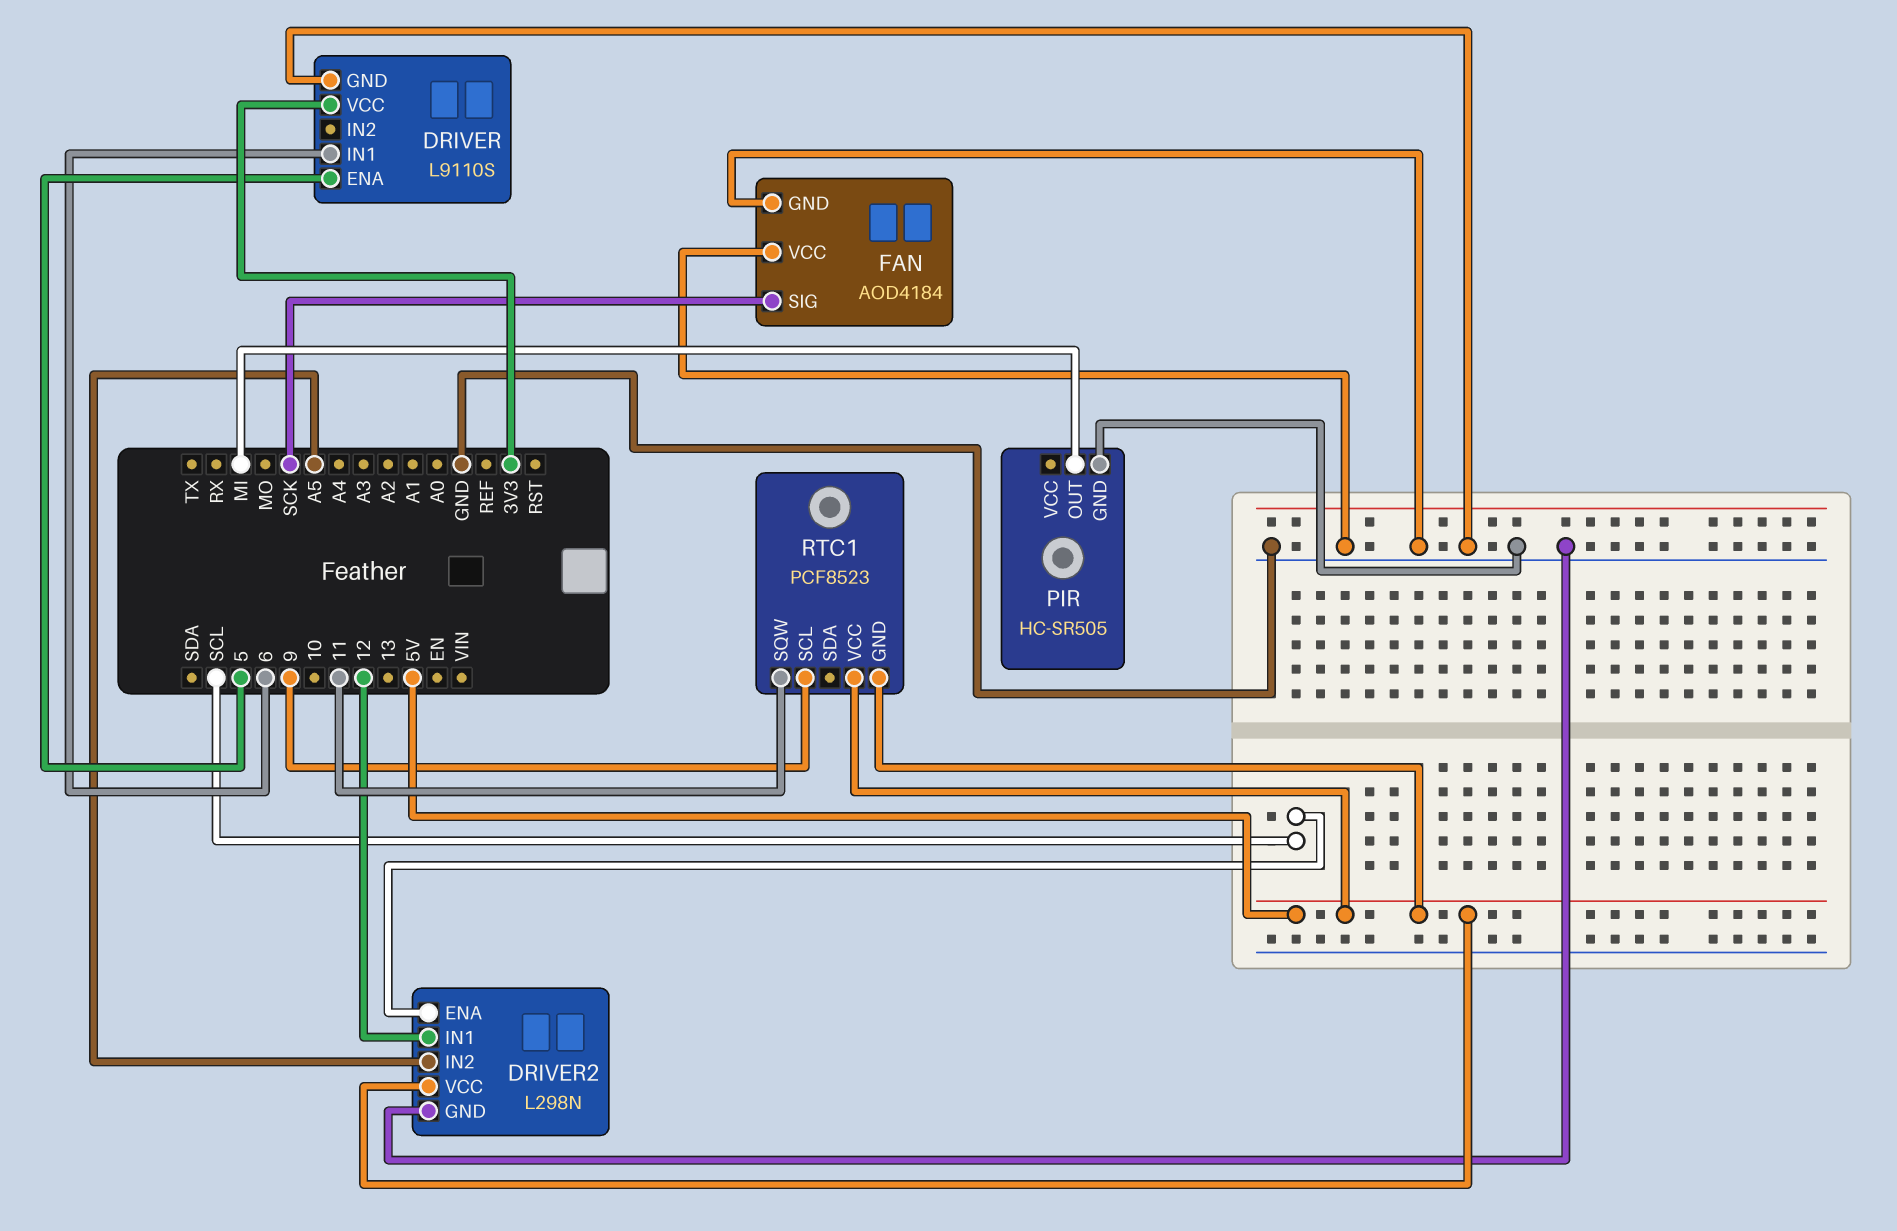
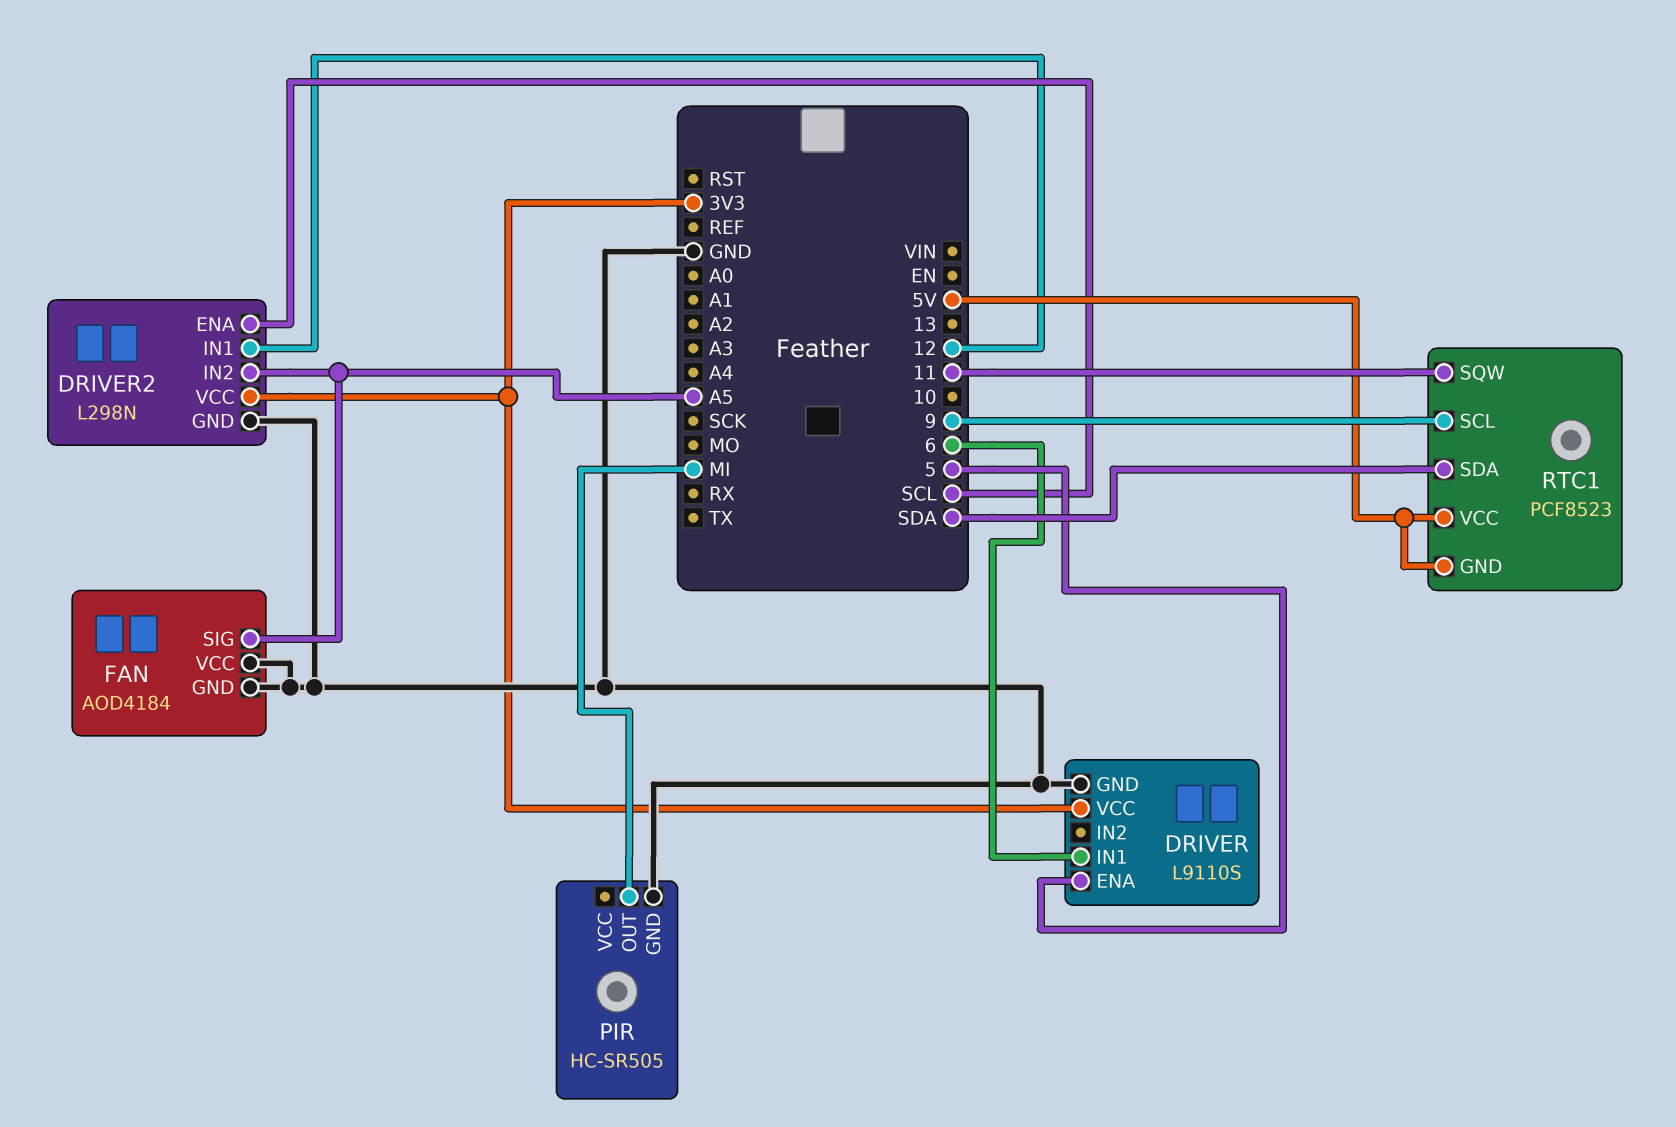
DRIVER2 pin VCC: 5V -> 3V3
FAN pin SIG: SCK -> A5
RTC1 pin SDA: none -> SDA

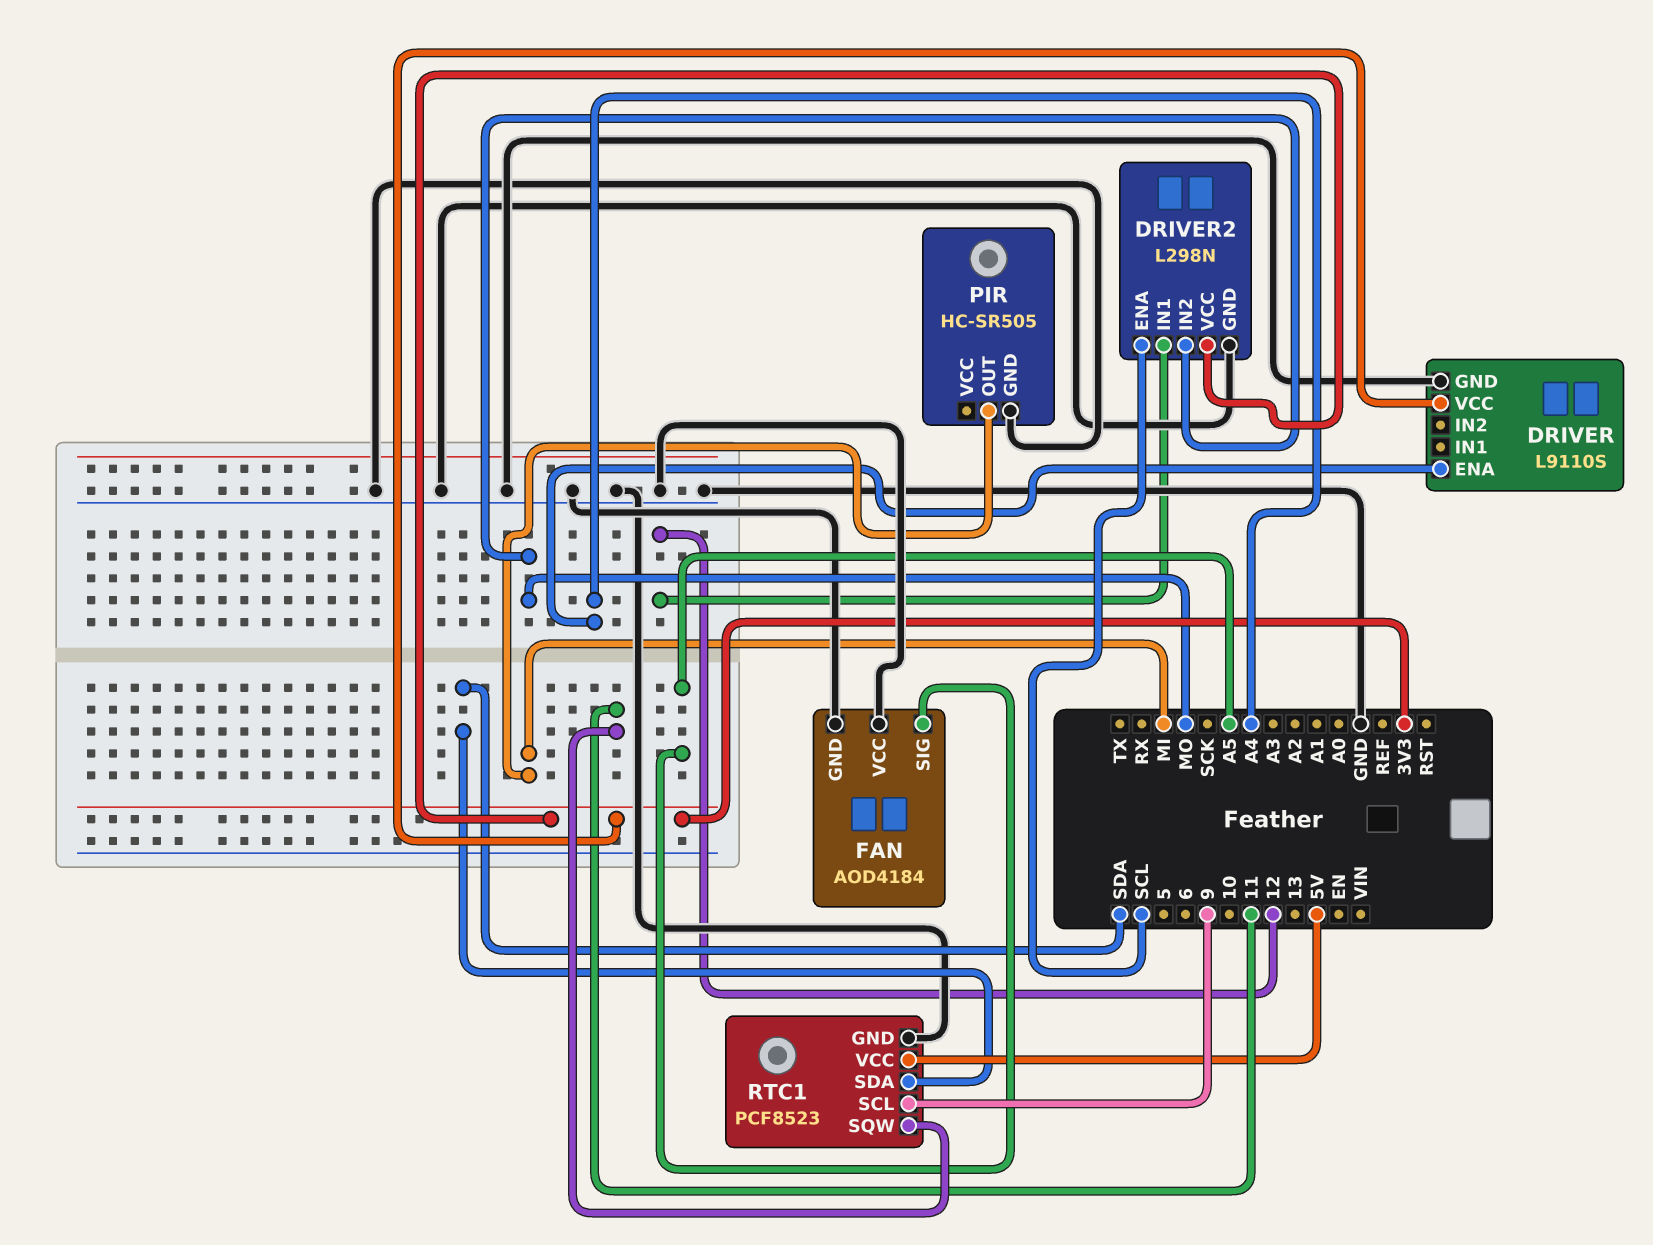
DRIVER pin ENA: 5 -> A4
DRIVER pin IN1: 6 -> none
DRIVER2 pin IN2: A5 -> MO
RTC1 pin GND: 5V -> GND

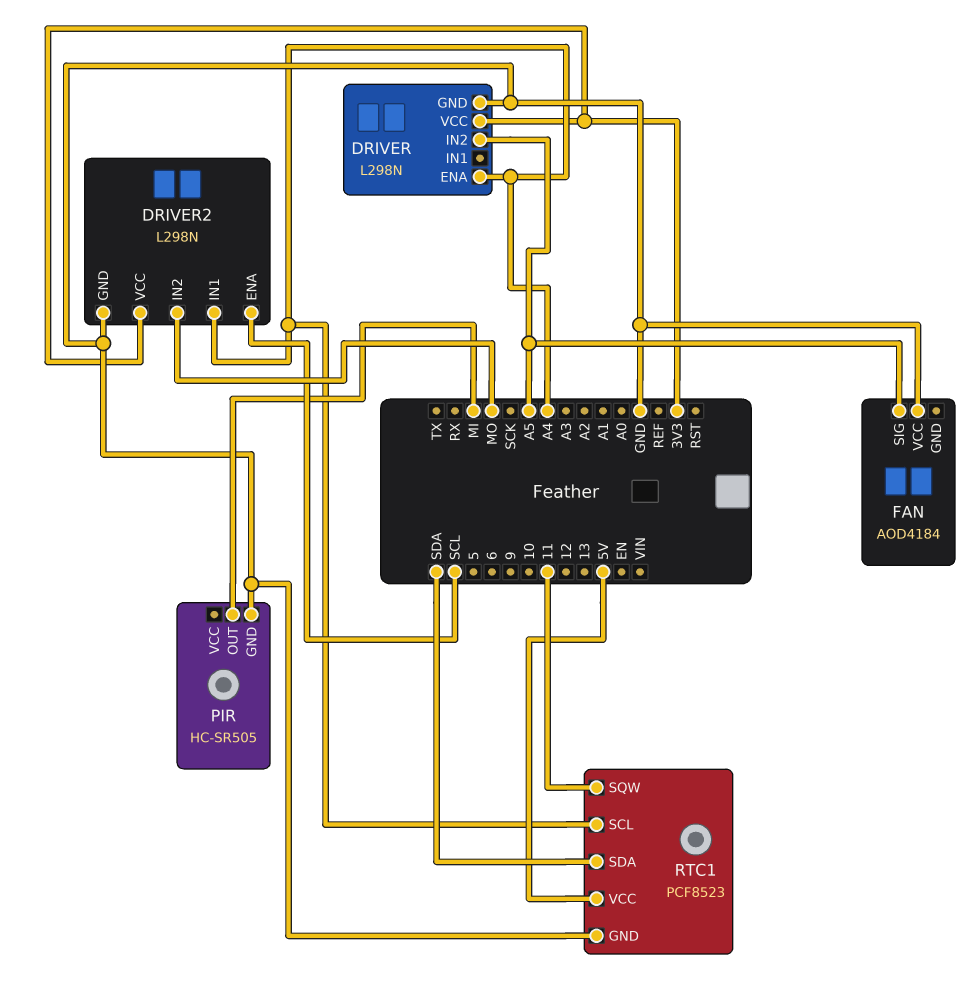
DRIVER: L9110S -> L298N
DRIVER pin IN2: none -> A5
DRIVER2 pin IN1: 12 -> A4
FAN pin GND: GND -> none
RTC1 pin SCL: 9 -> A4

